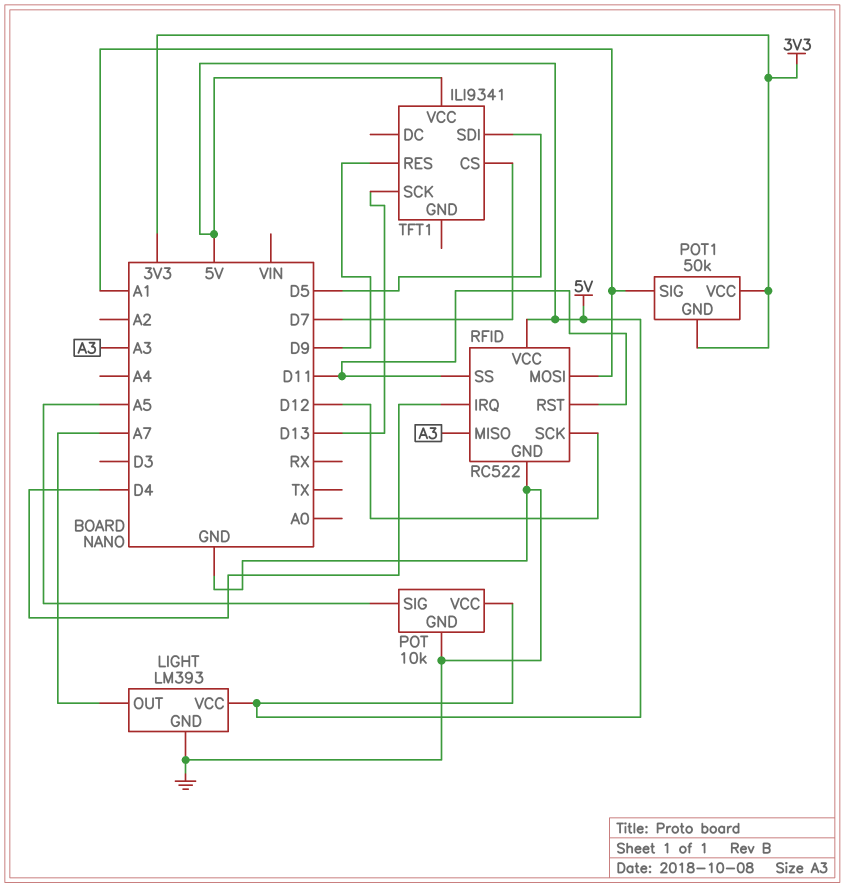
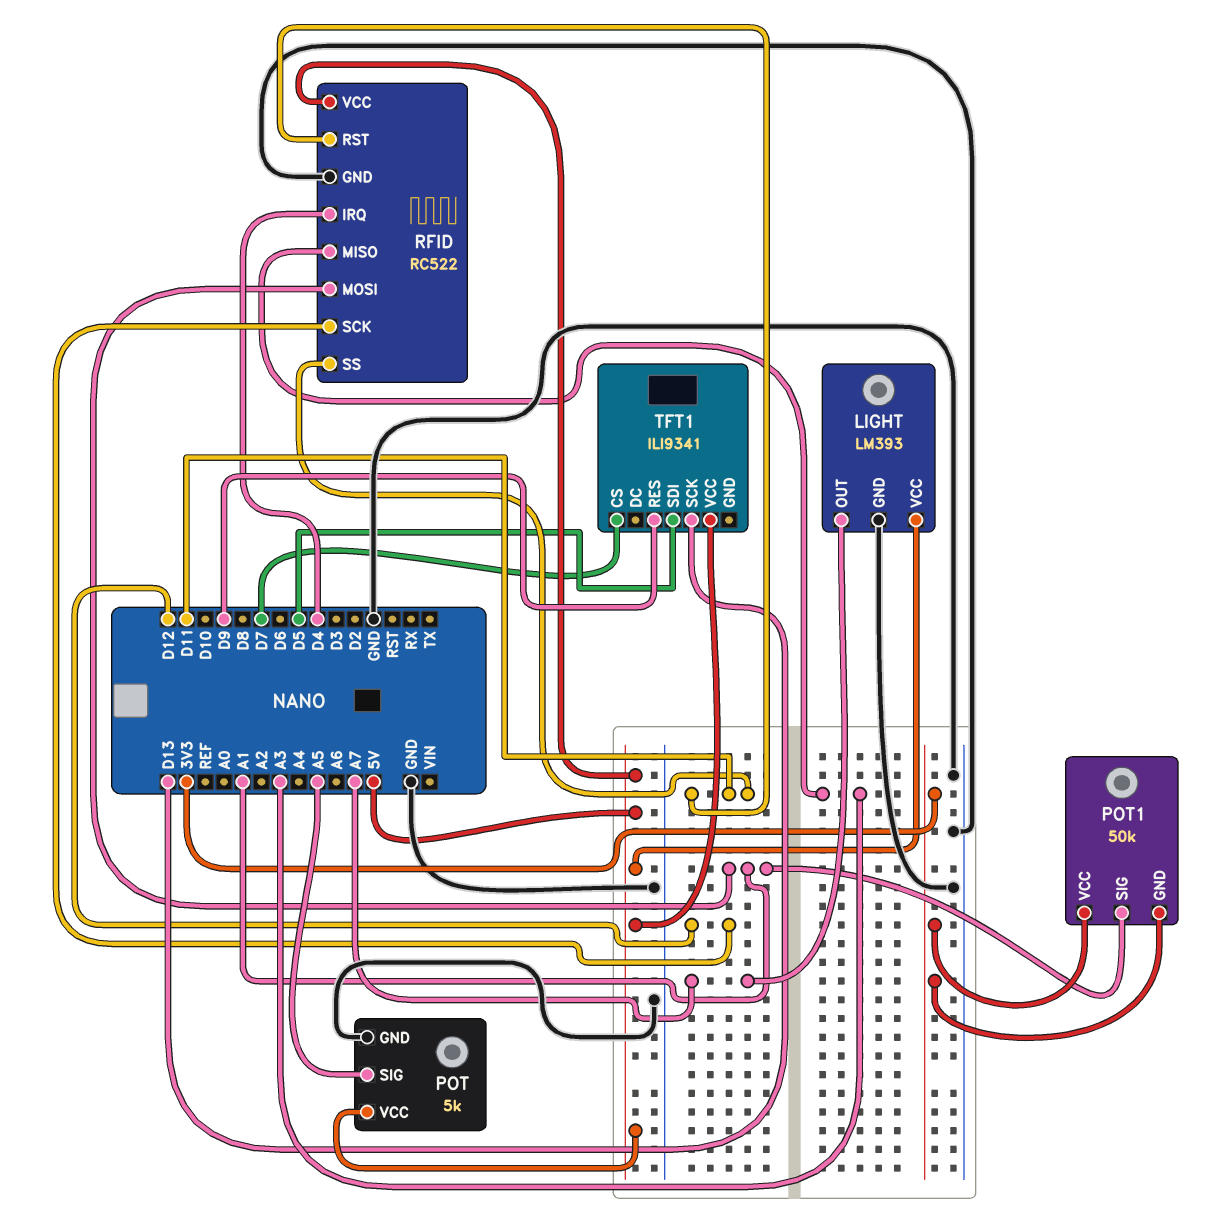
POT: 10k -> 5k

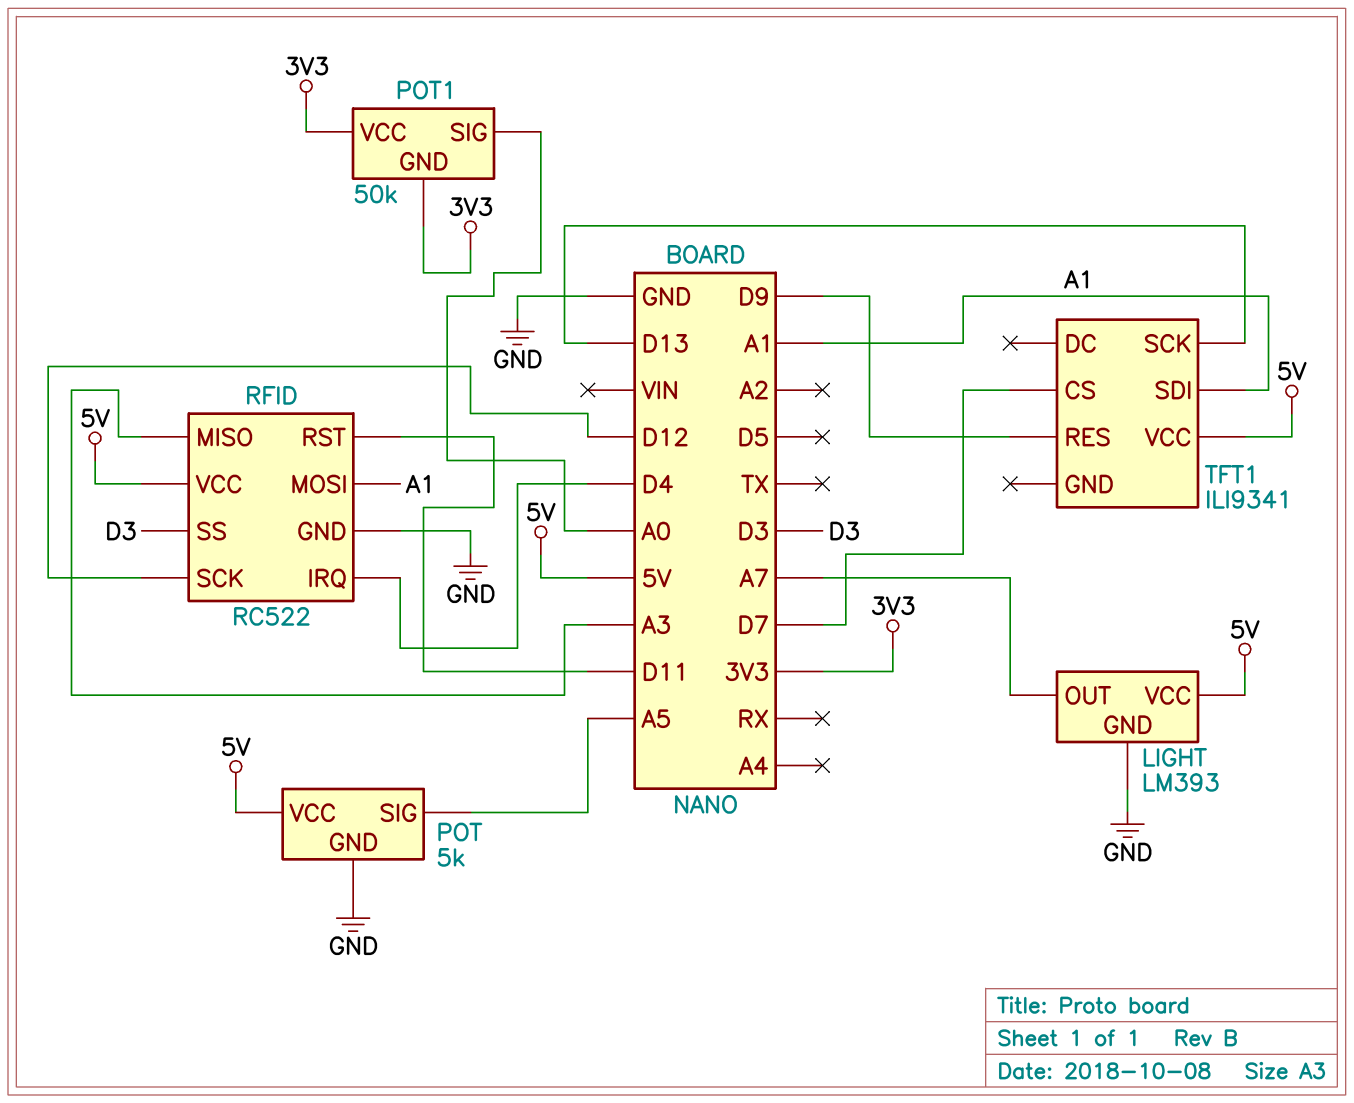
POT1 pin SIG: A1 -> A0
RFID pin SS: D11 -> D3
TFT1 pin SDI: D5 -> A1

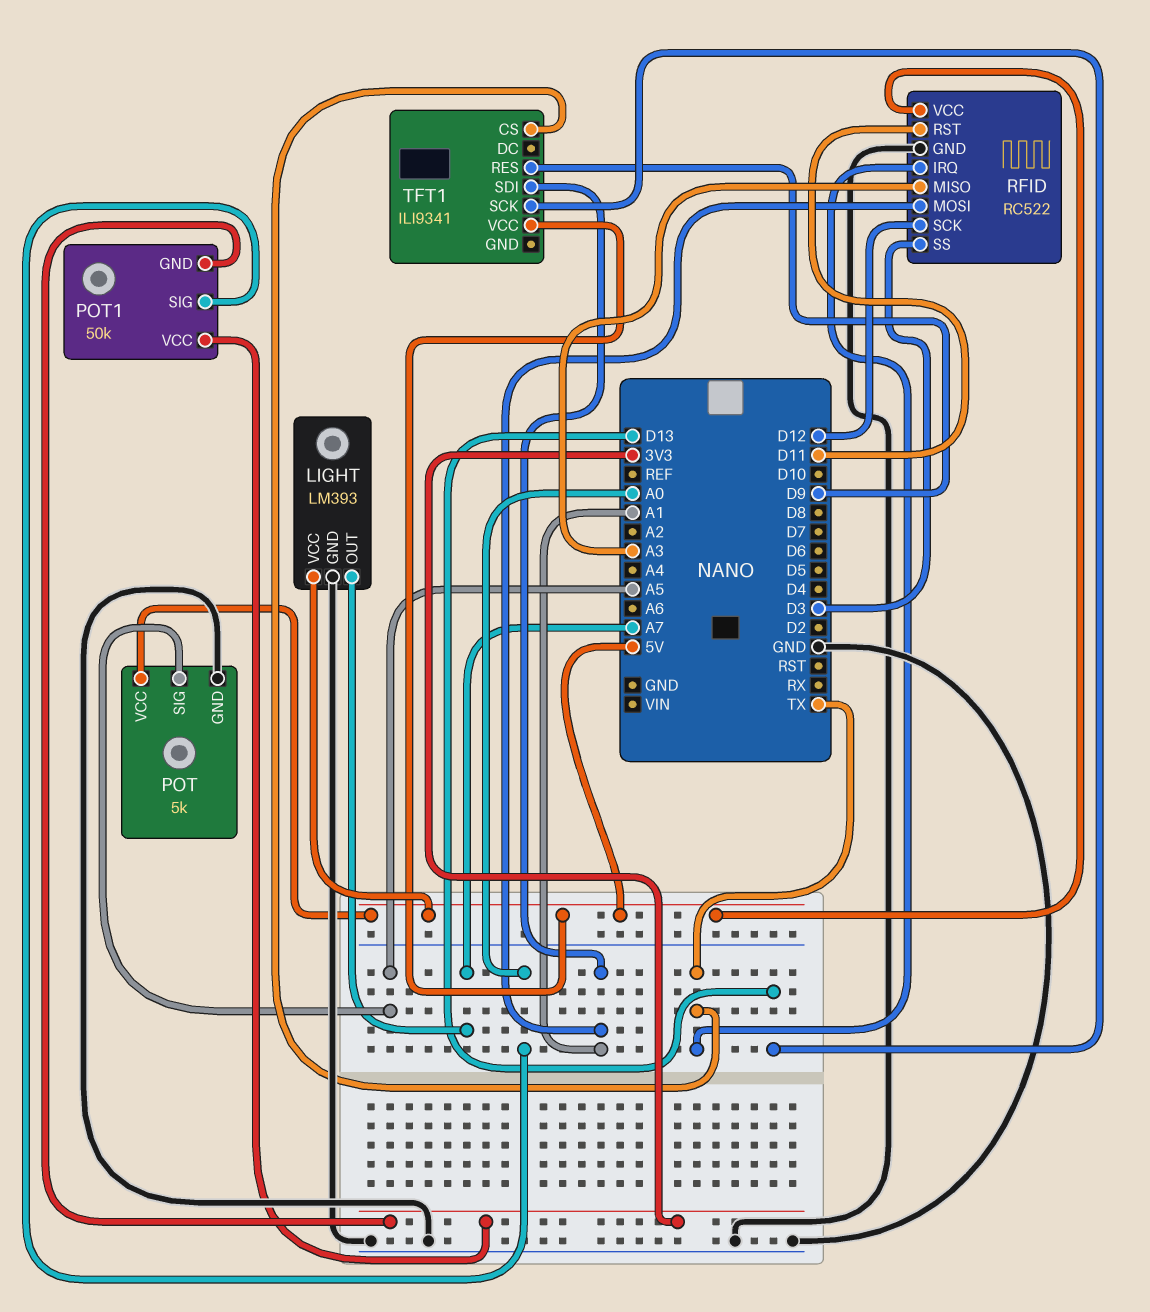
RFID pin IRQ: D4 -> TX
TFT1 pin CS: D7 -> TX

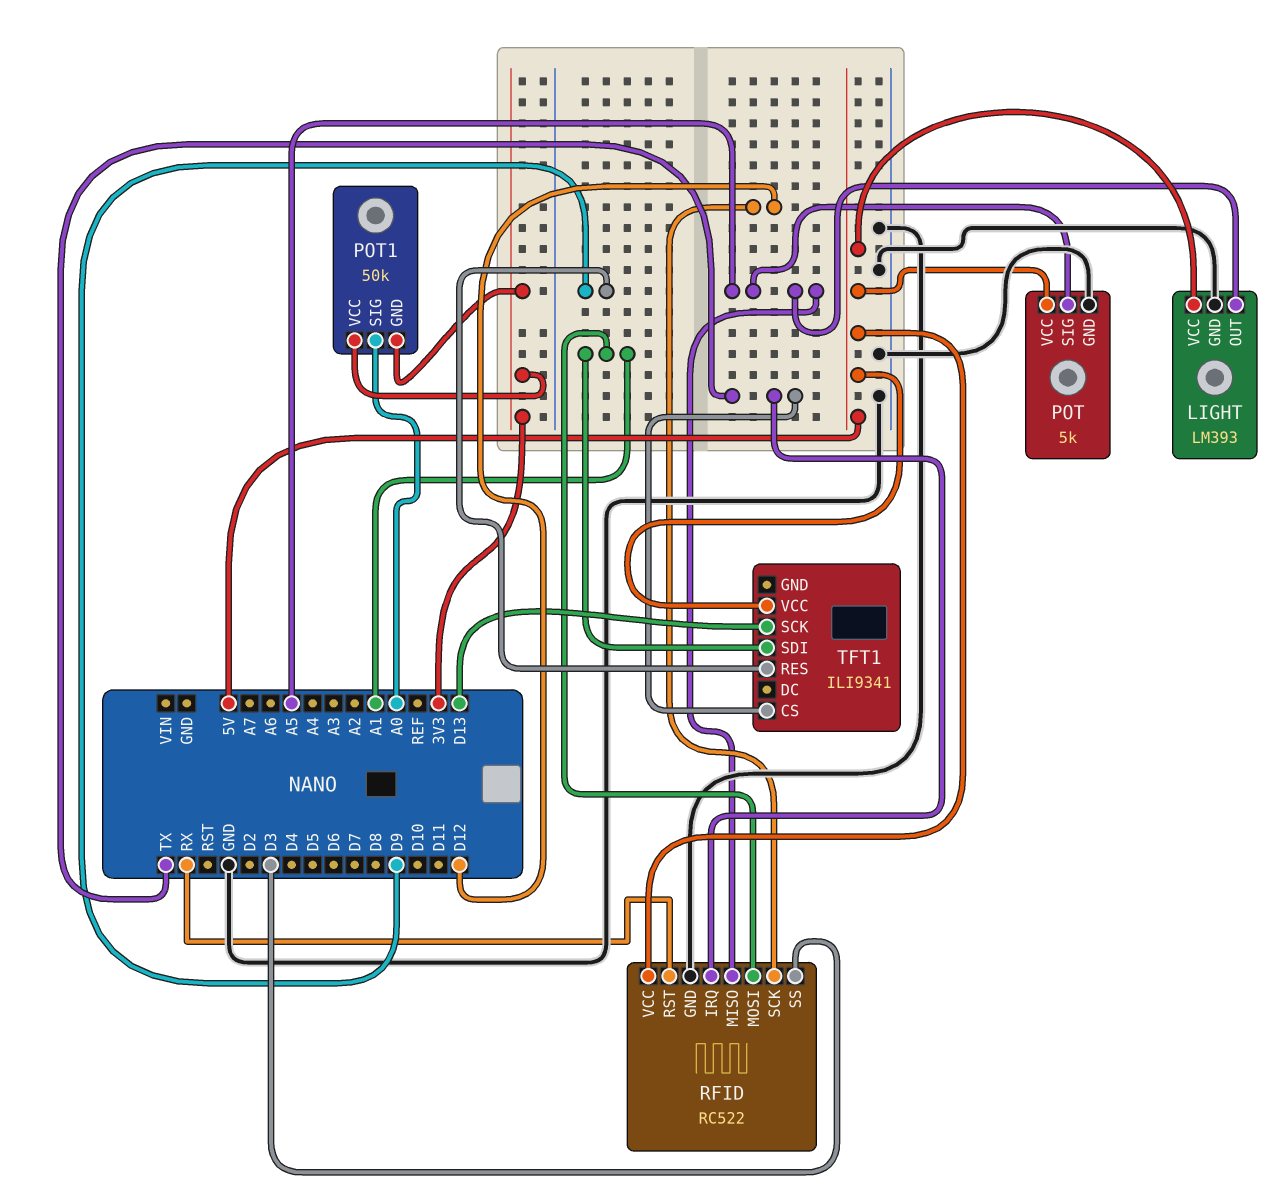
LIGHT pin OUT: A7 -> A5
RFID pin MISO: A3 -> A5
RFID pin RST: D11 -> RX

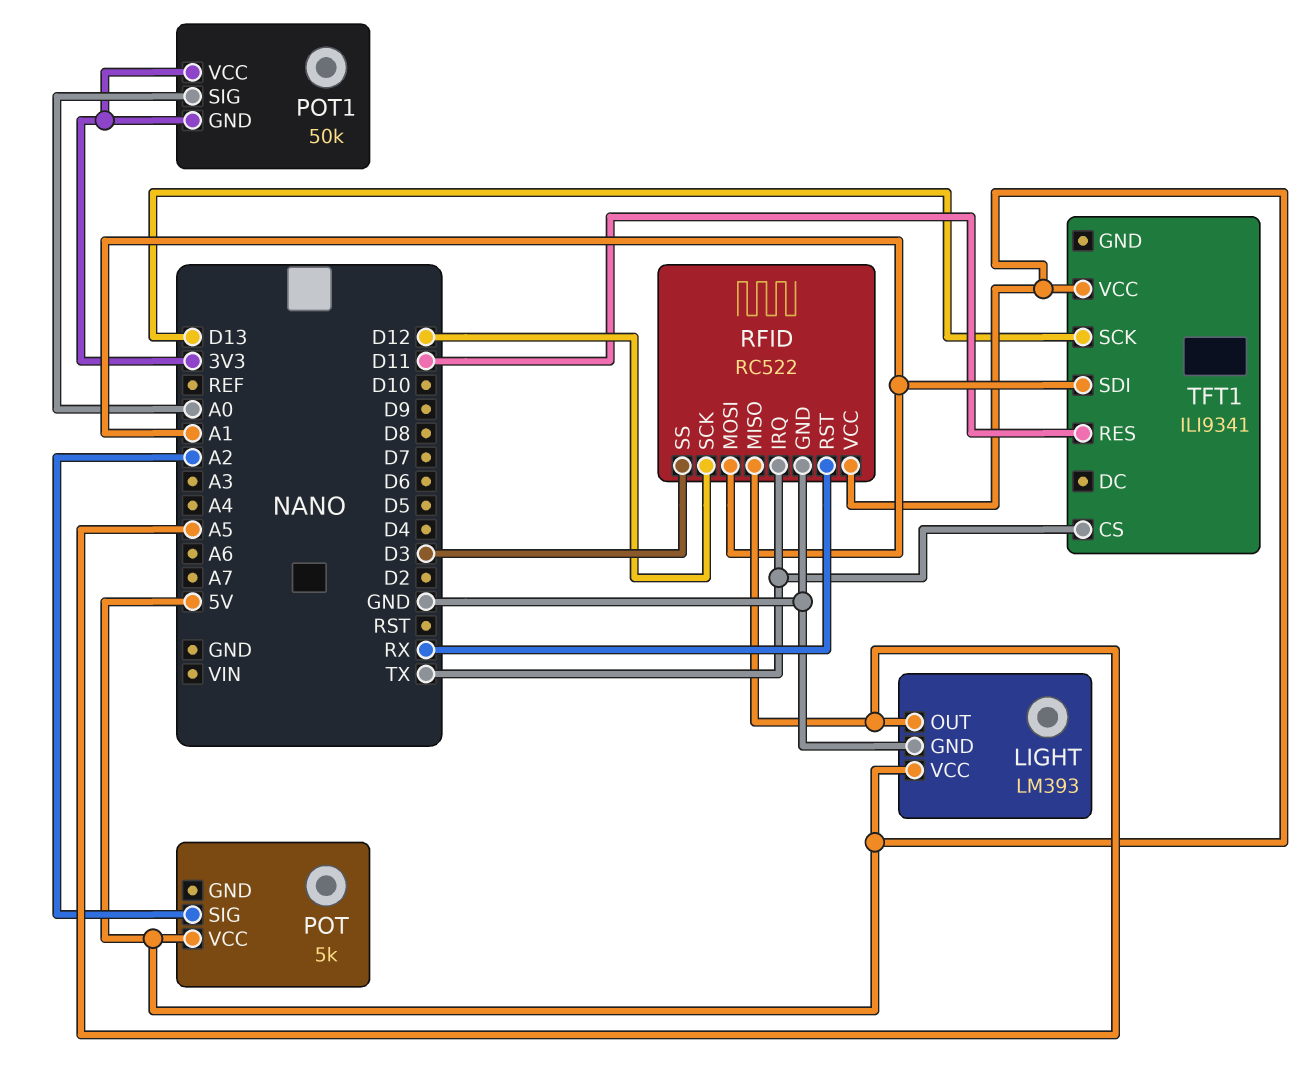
POT pin GND: GND -> none
POT pin SIG: A5 -> A2
TFT1 pin RES: D9 -> D11

